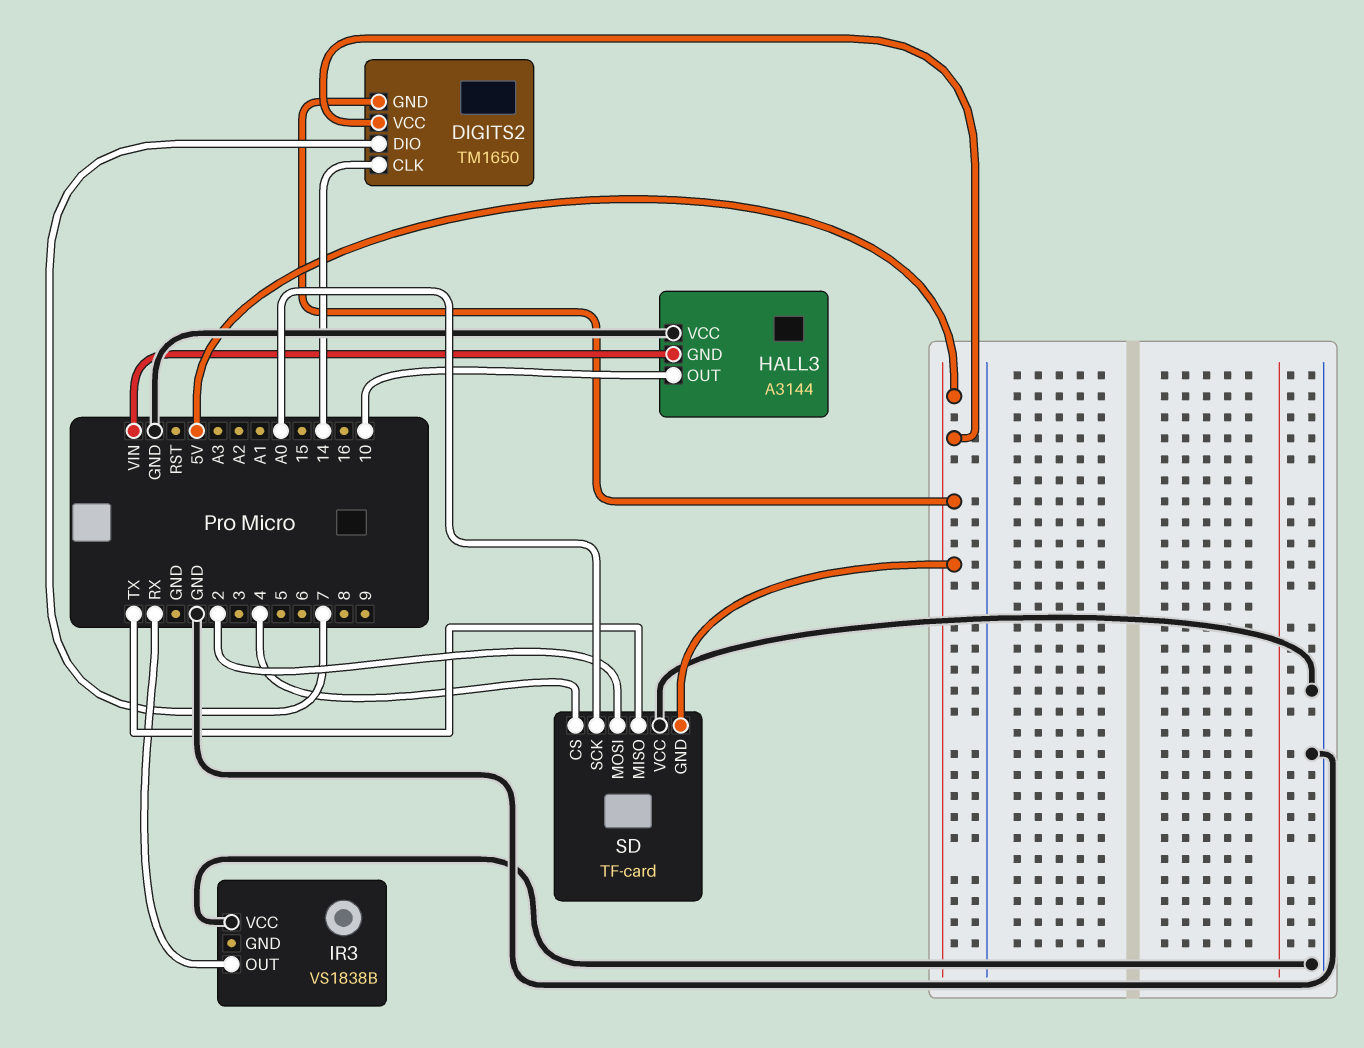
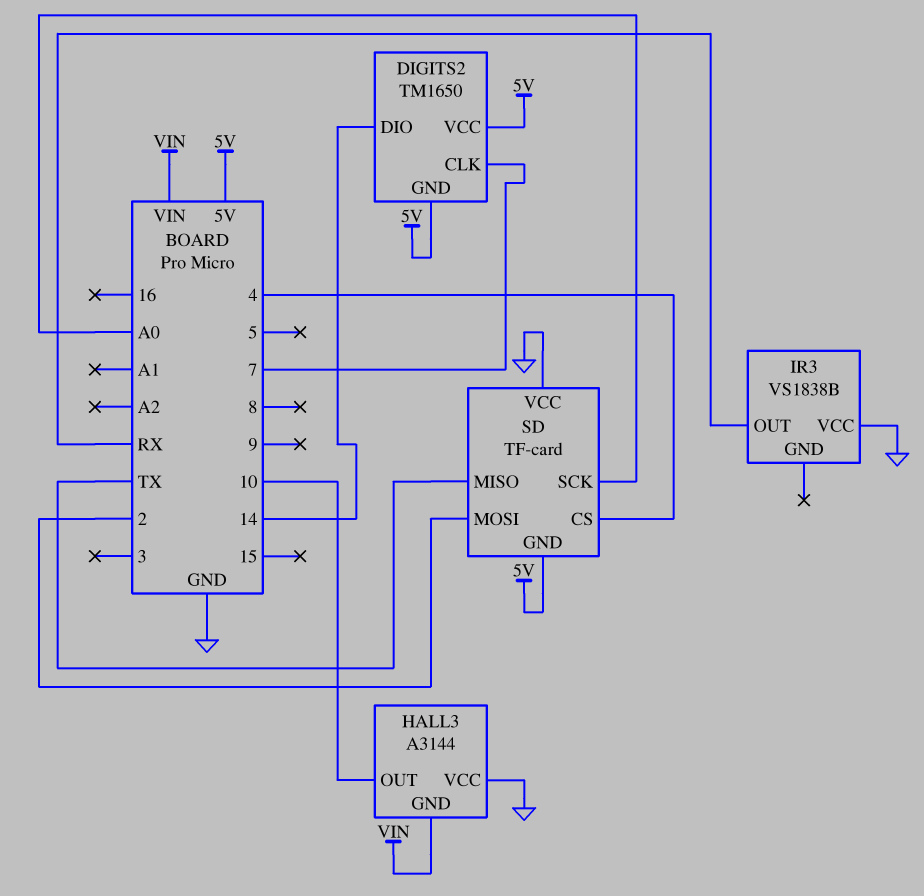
DIGITS2 pin CLK: 14 -> 7
DIGITS2 pin DIO: 7 -> 14

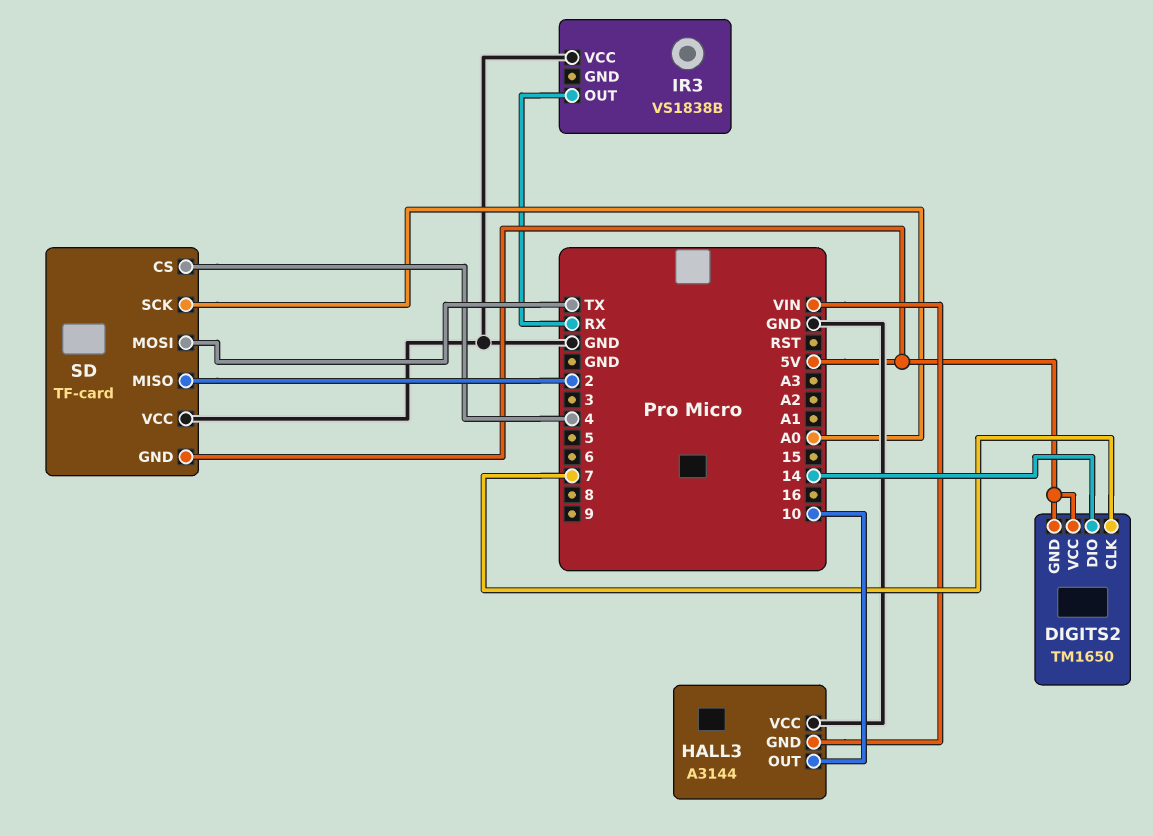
SD pin MISO: TX -> 2
SD pin MOSI: 2 -> TX

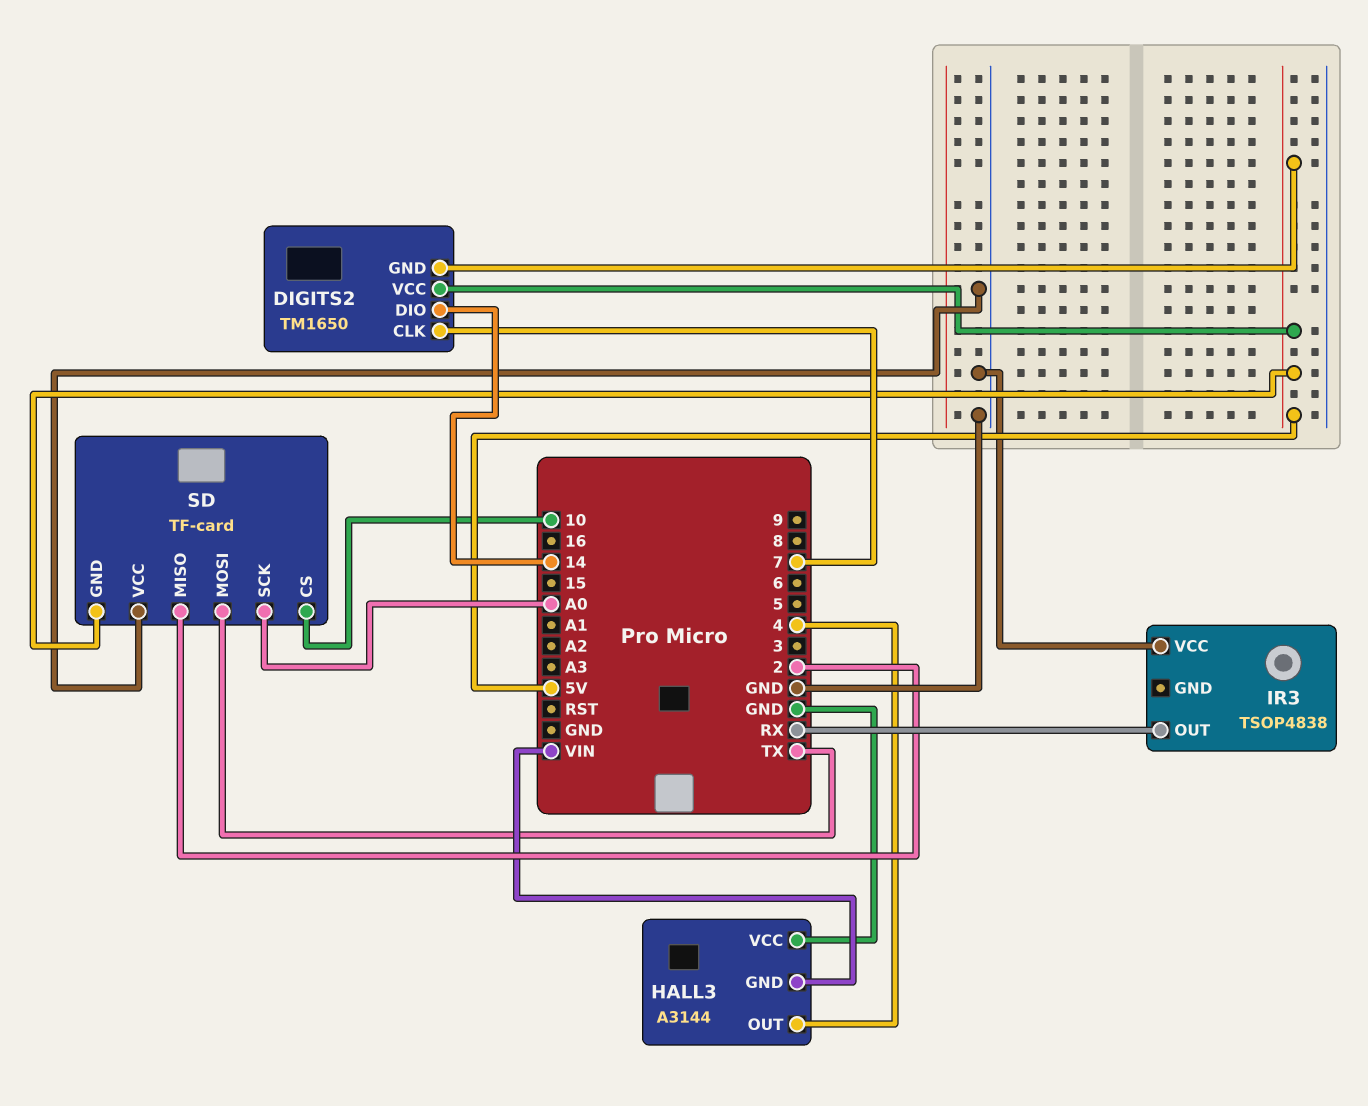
HALL3 pin OUT: 10 -> 4
IR3: VS1838B -> TSOP4838
SD pin CS: 4 -> 10

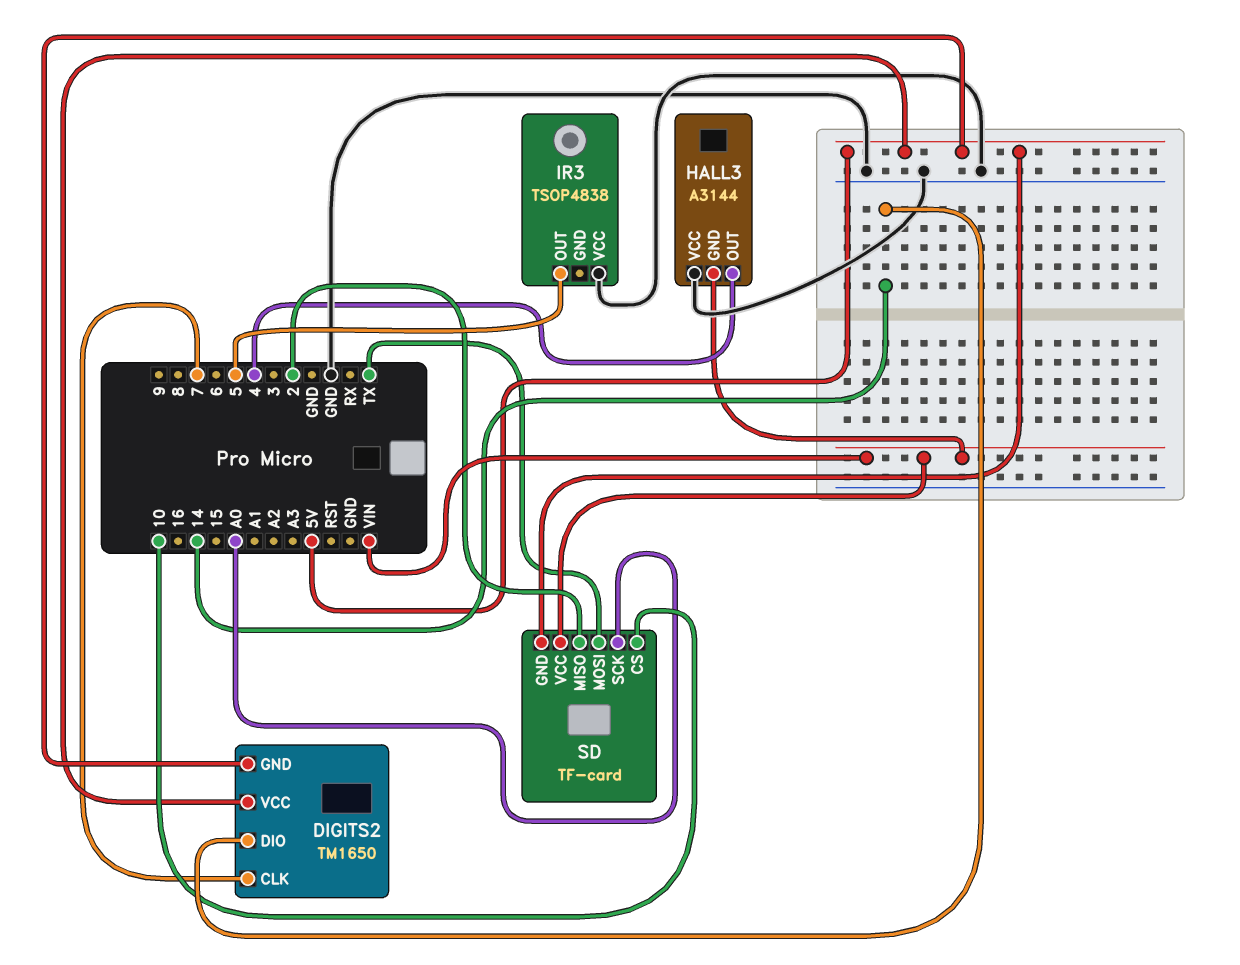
IR3 pin OUT: RX -> 5
SD pin VCC: GND -> VIN

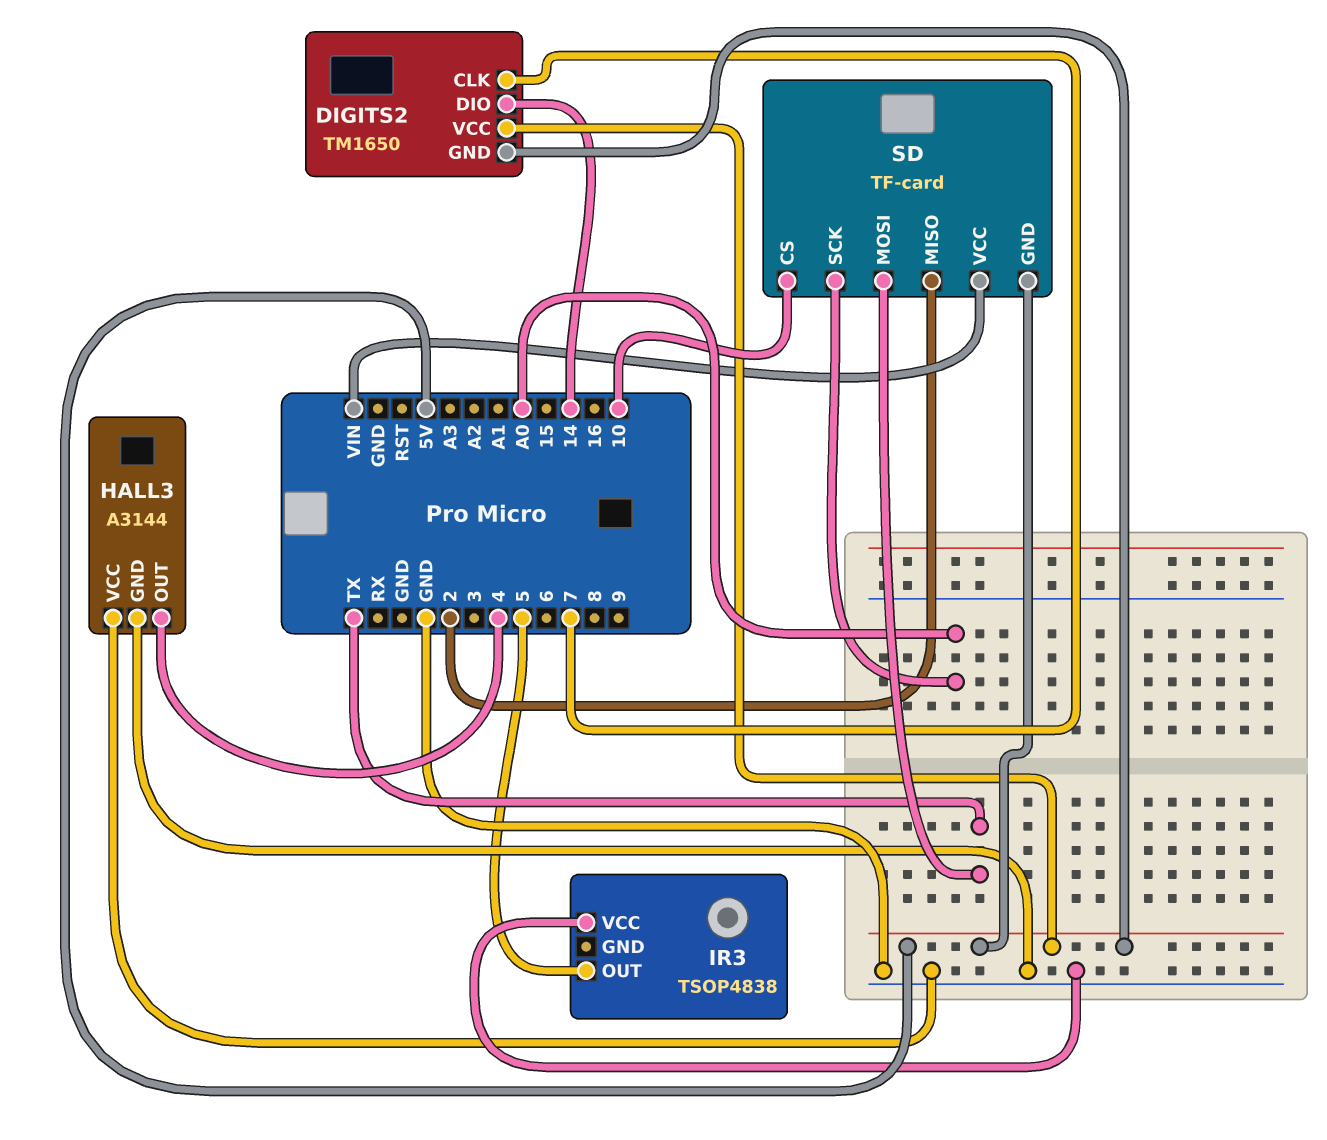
HALL3 pin GND: VIN -> GND

